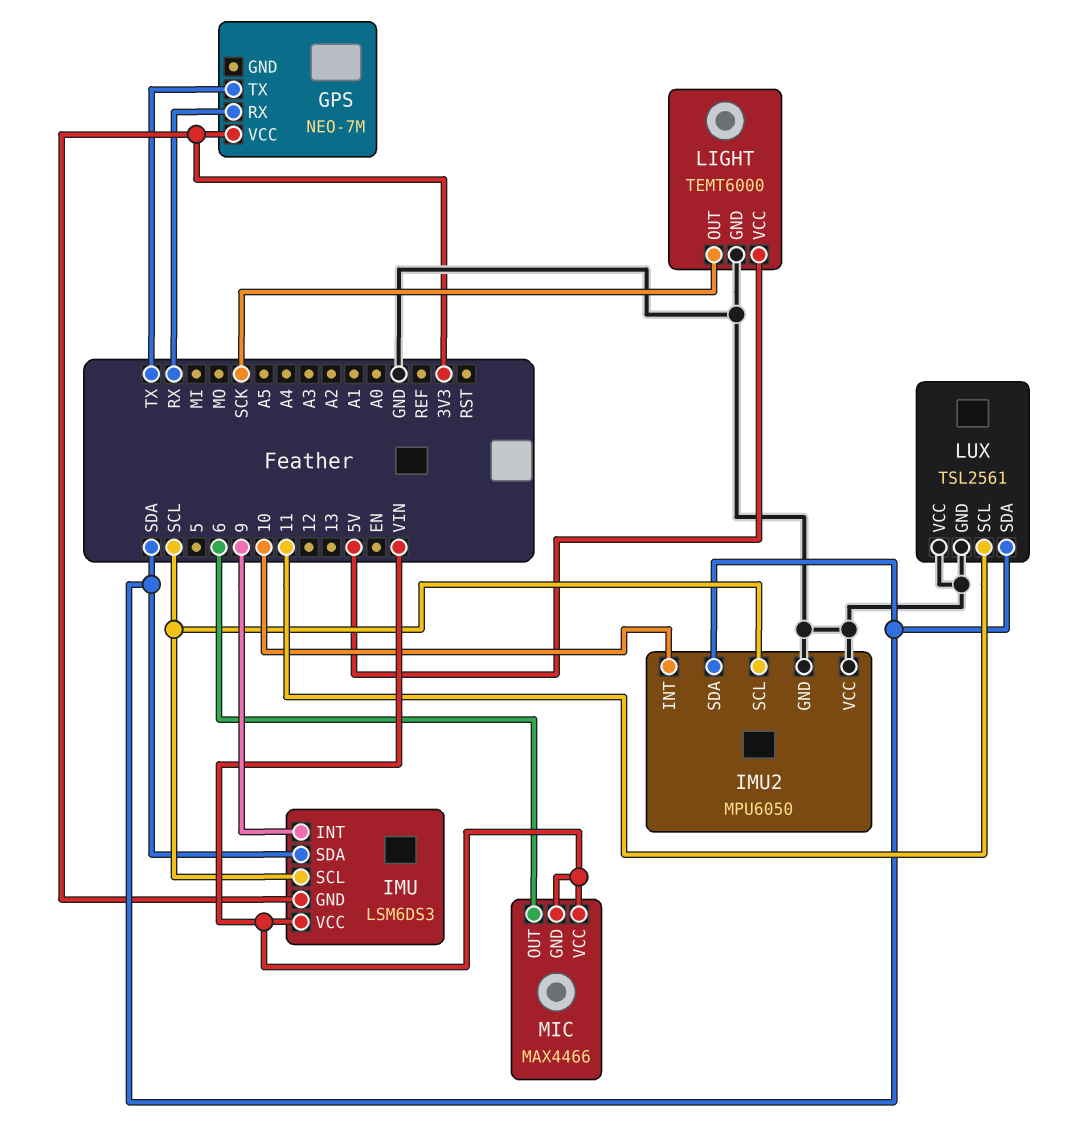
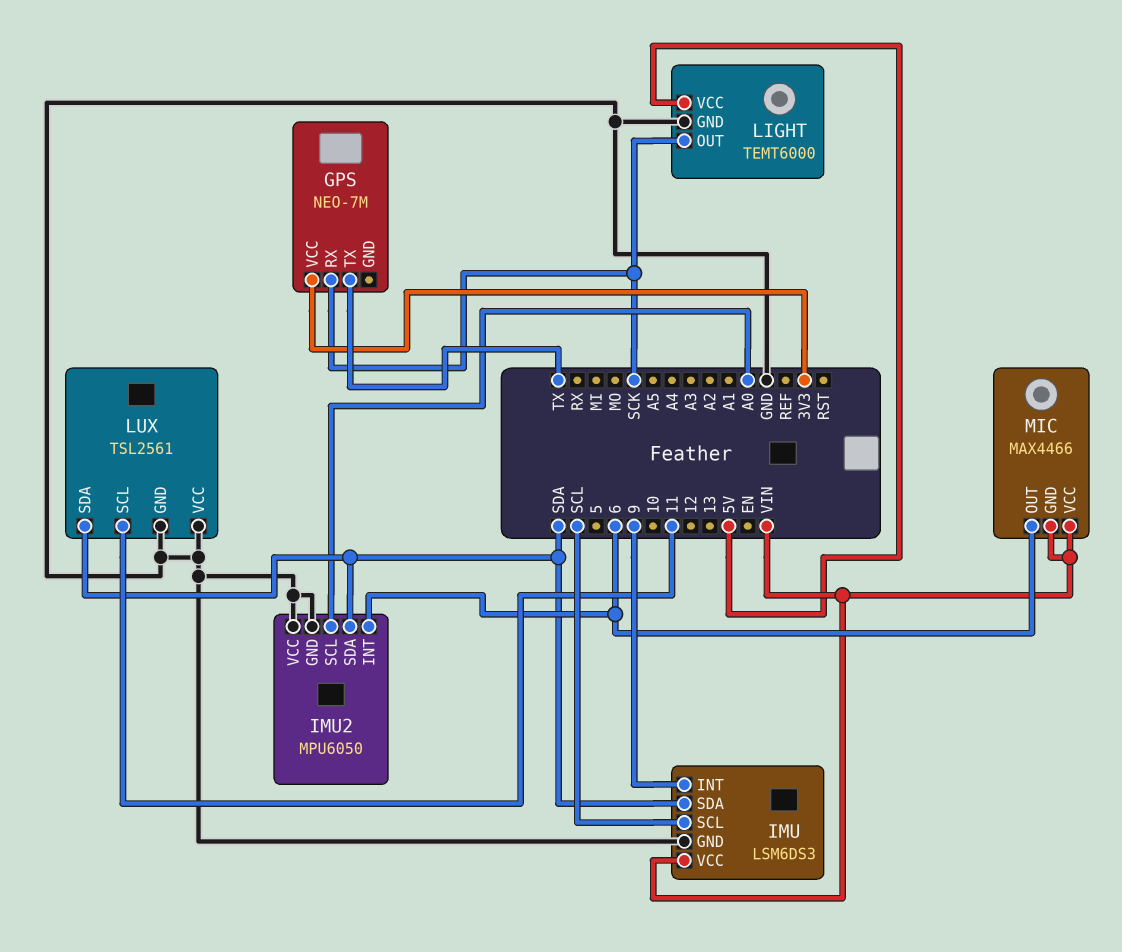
GPS pin RX: RX -> SCK
IMU pin GND: 3V3 -> GND
IMU2 pin INT: 10 -> 6
IMU2 pin SCL: SCL -> A0

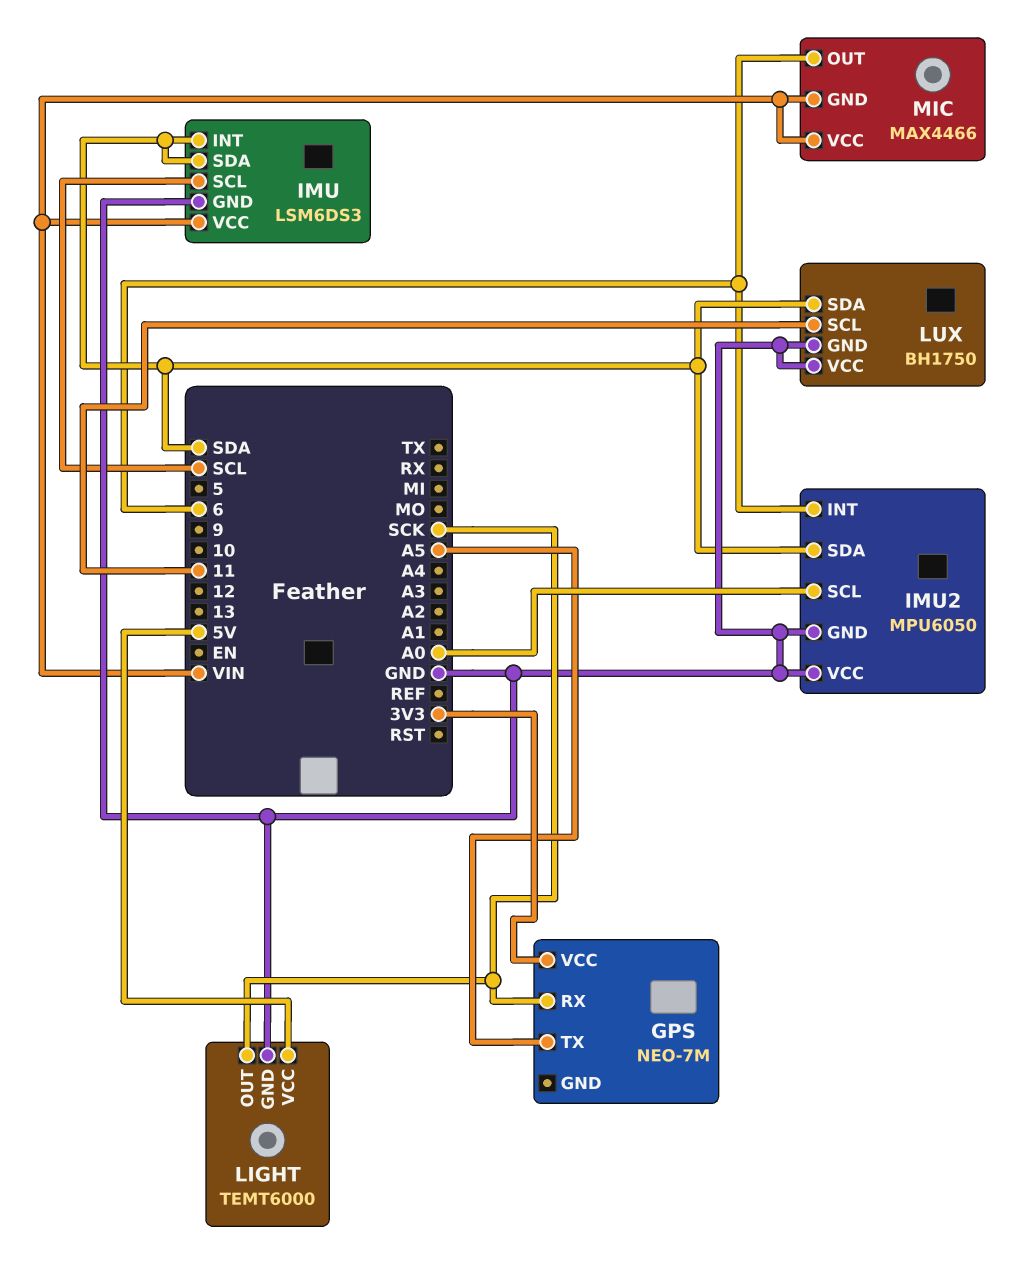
GPS pin TX: TX -> A5
IMU pin INT: 9 -> SDA
LUX: TSL2561 -> BH1750

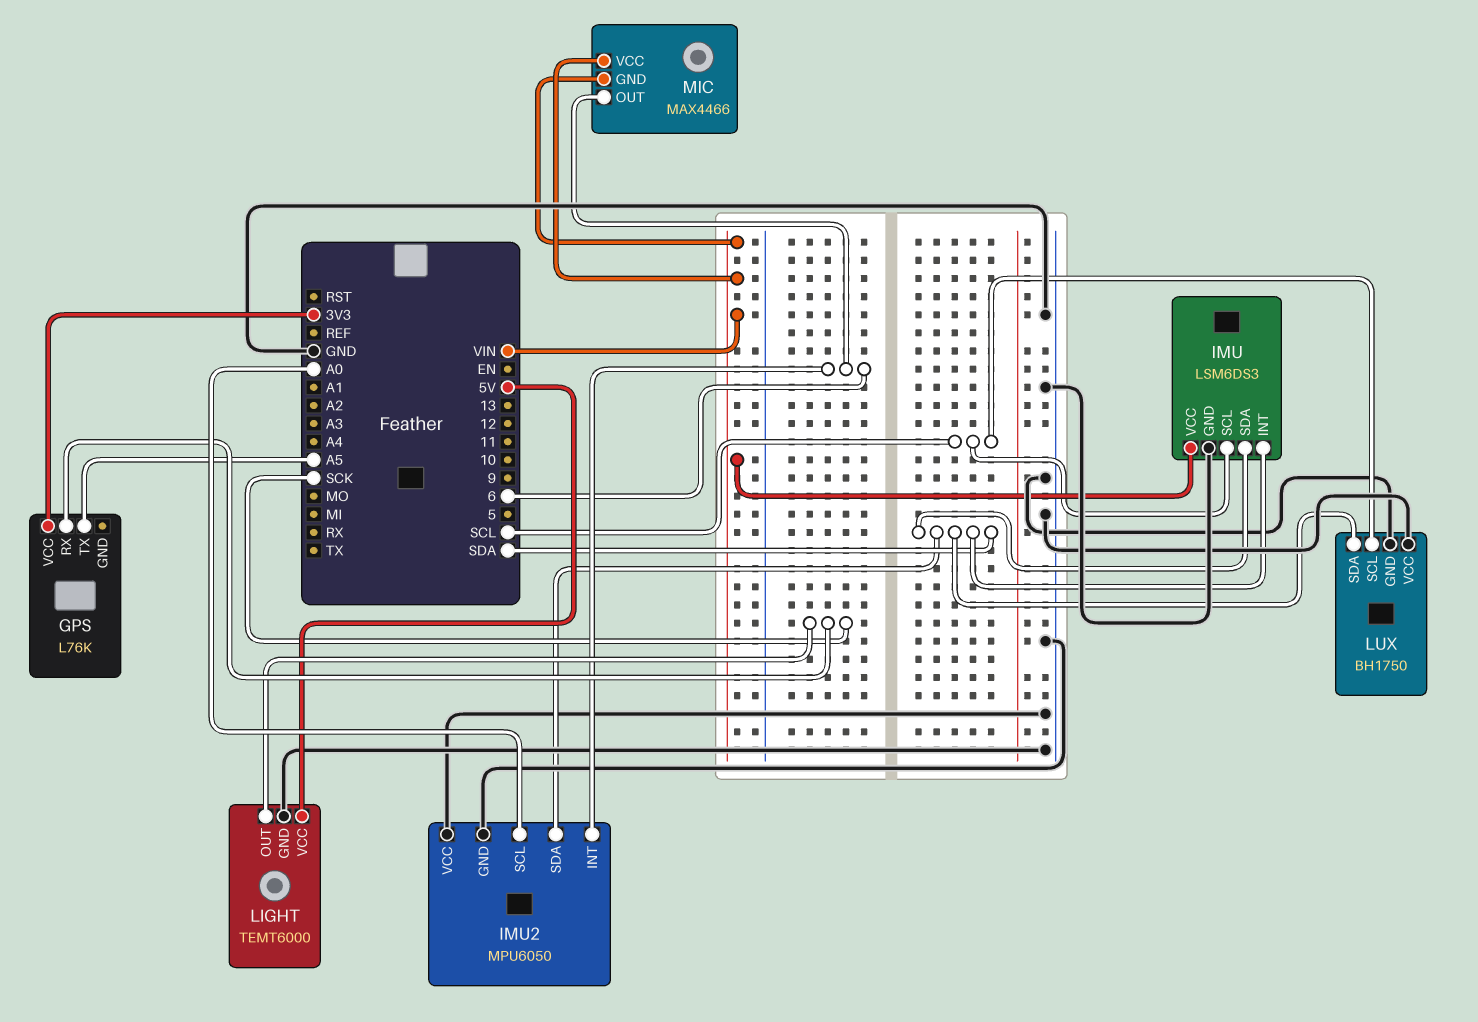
GPS: NEO-7M -> L76K
LUX pin SCL: 11 -> SCL

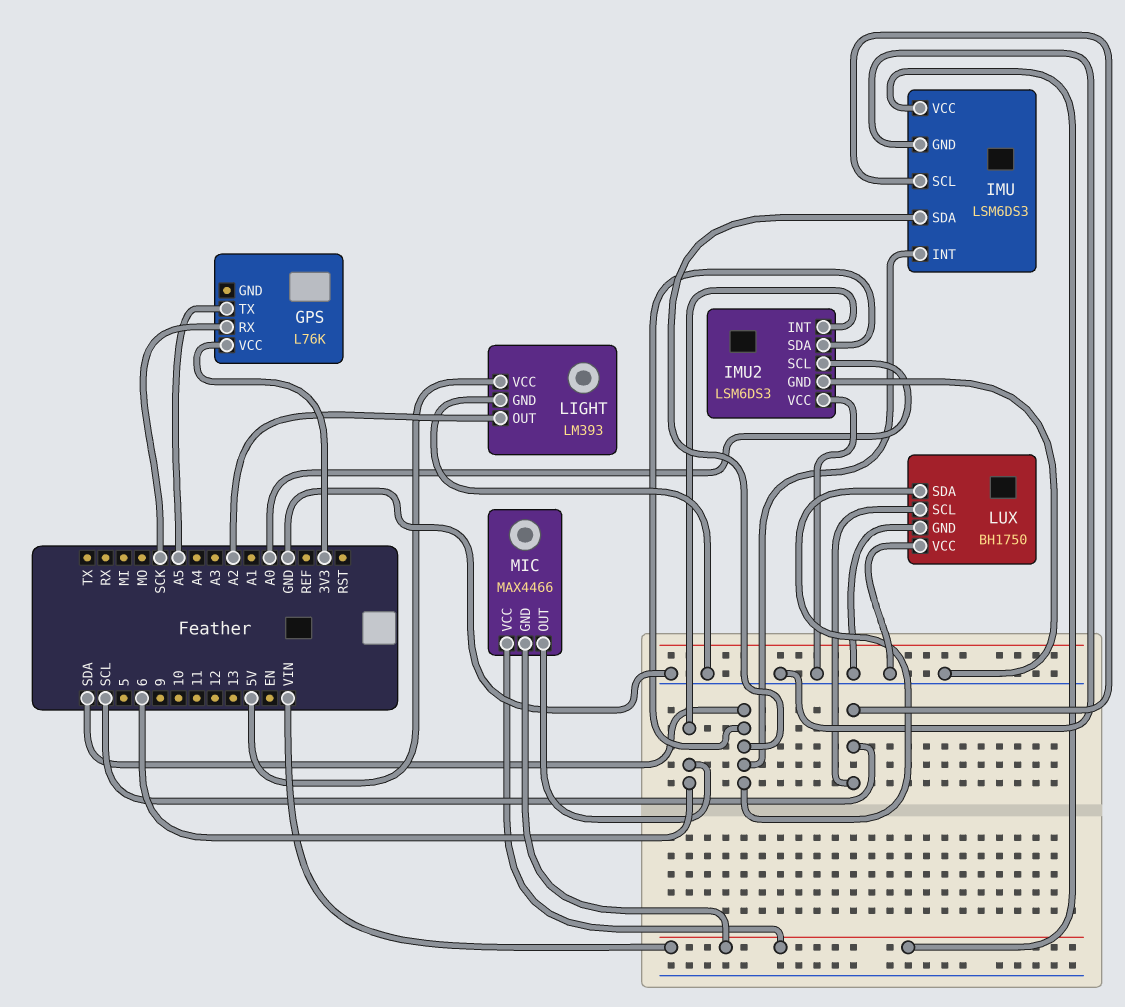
IMU2: MPU6050 -> LSM6DS3
LIGHT: TEMT6000 -> LM393
LIGHT pin OUT: SCK -> A2

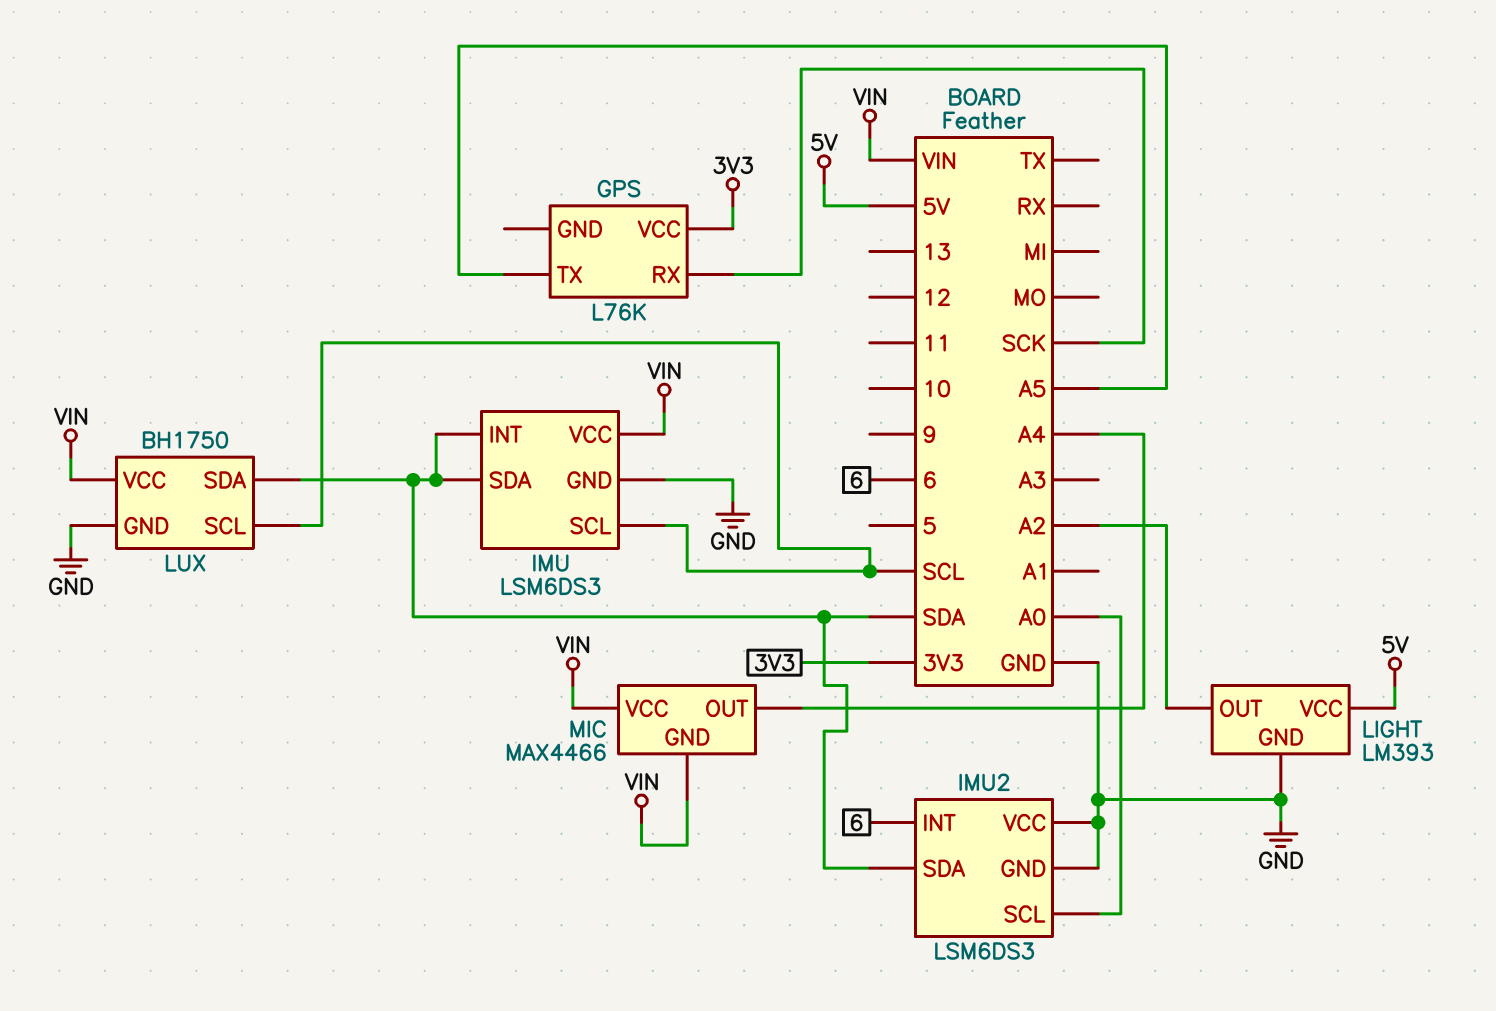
LUX pin VCC: GND -> VIN
MIC pin OUT: 6 -> A4

